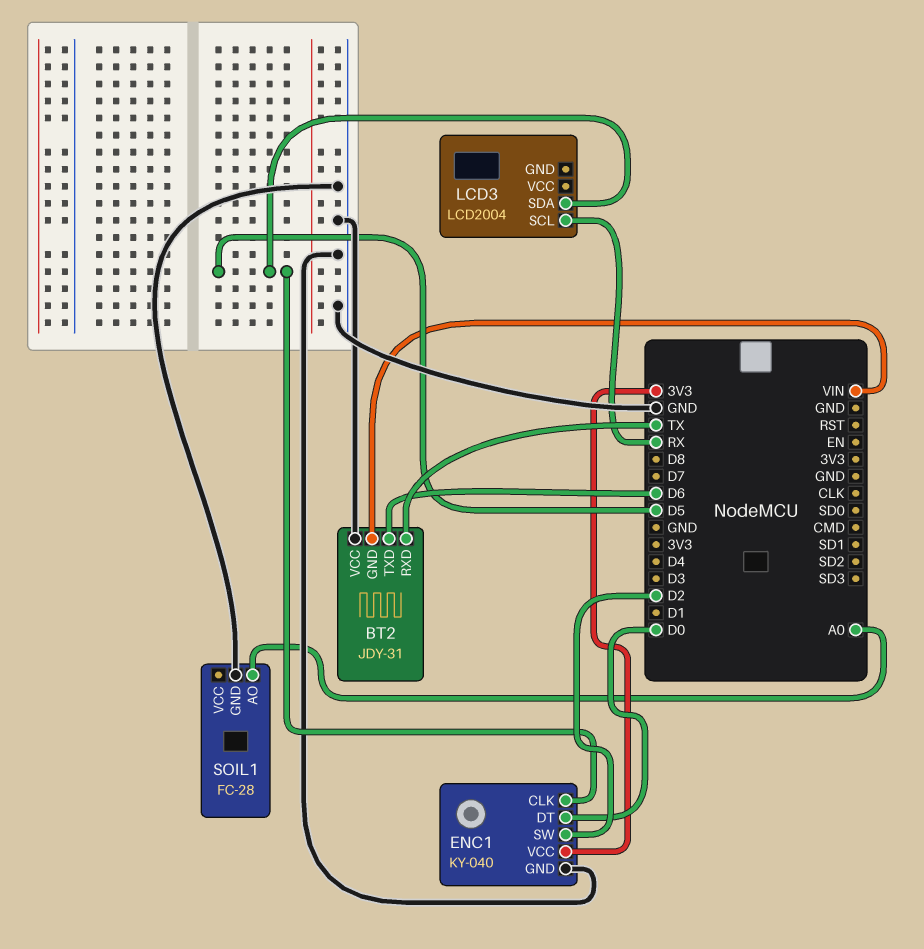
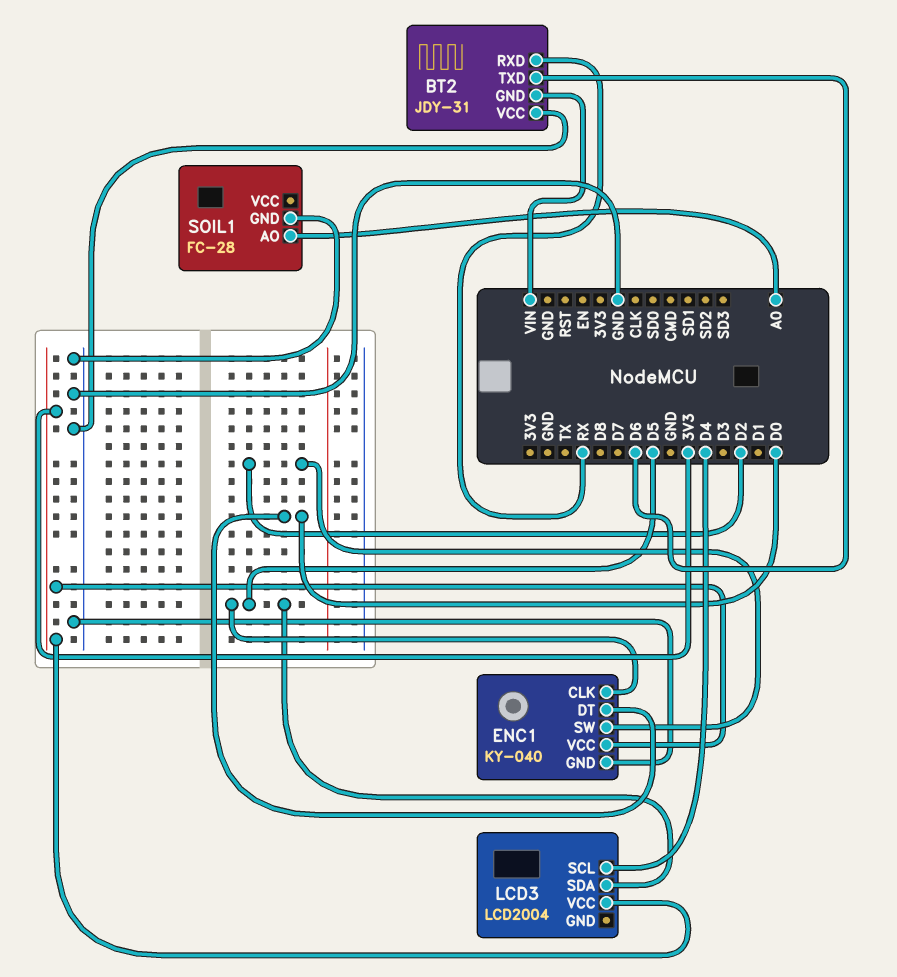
BT2 pin RXD: TX -> RX
LCD3 pin SCL: RX -> D4
LCD3 pin VCC: none -> 3V3

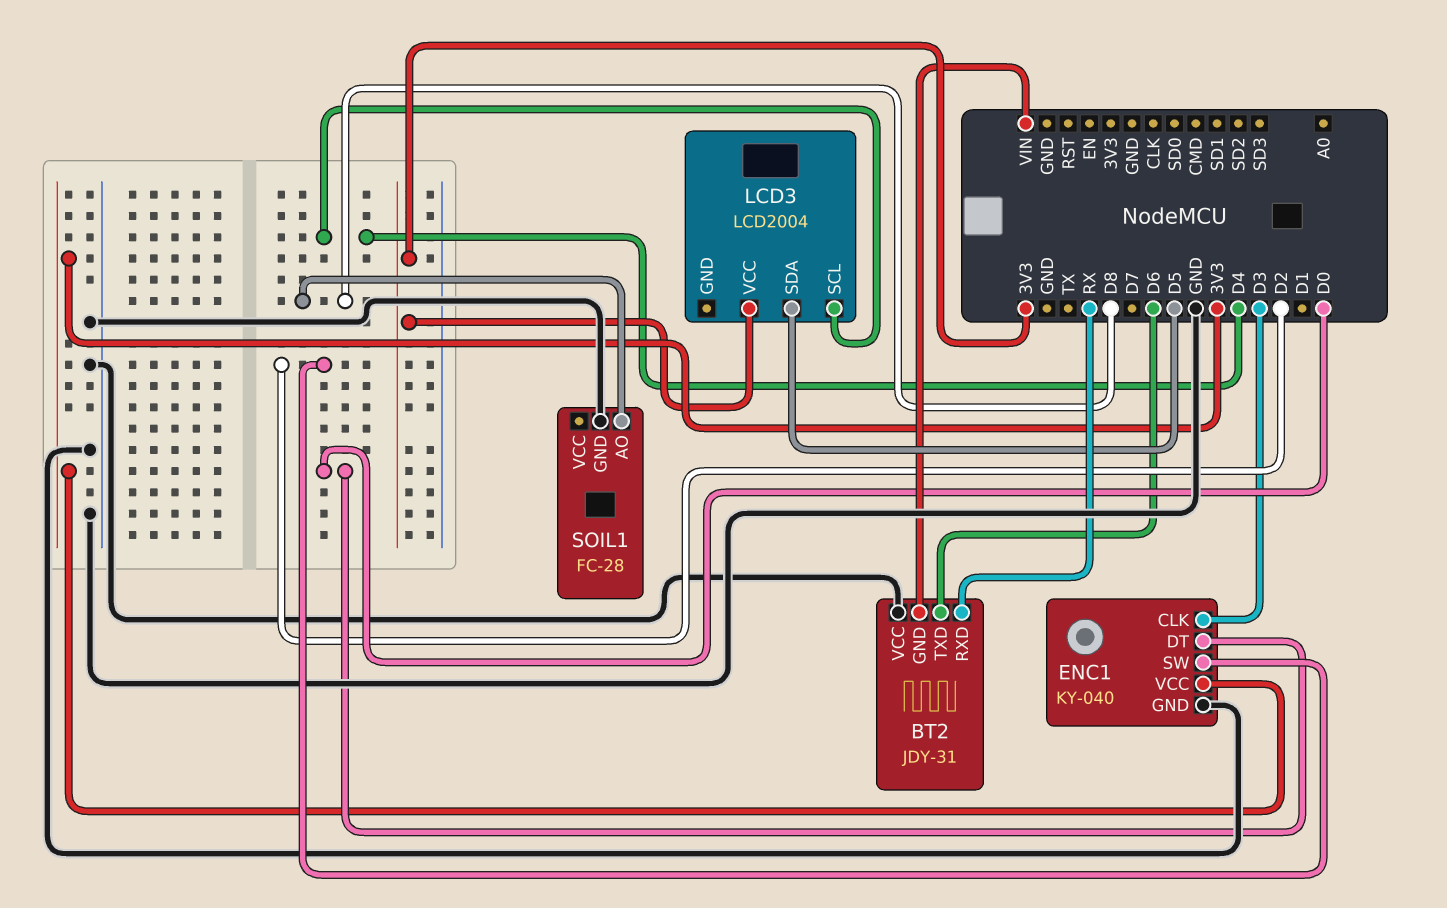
ENC1 pin CLK: D5 -> D3
SOIL1 pin AO: A0 -> D8

